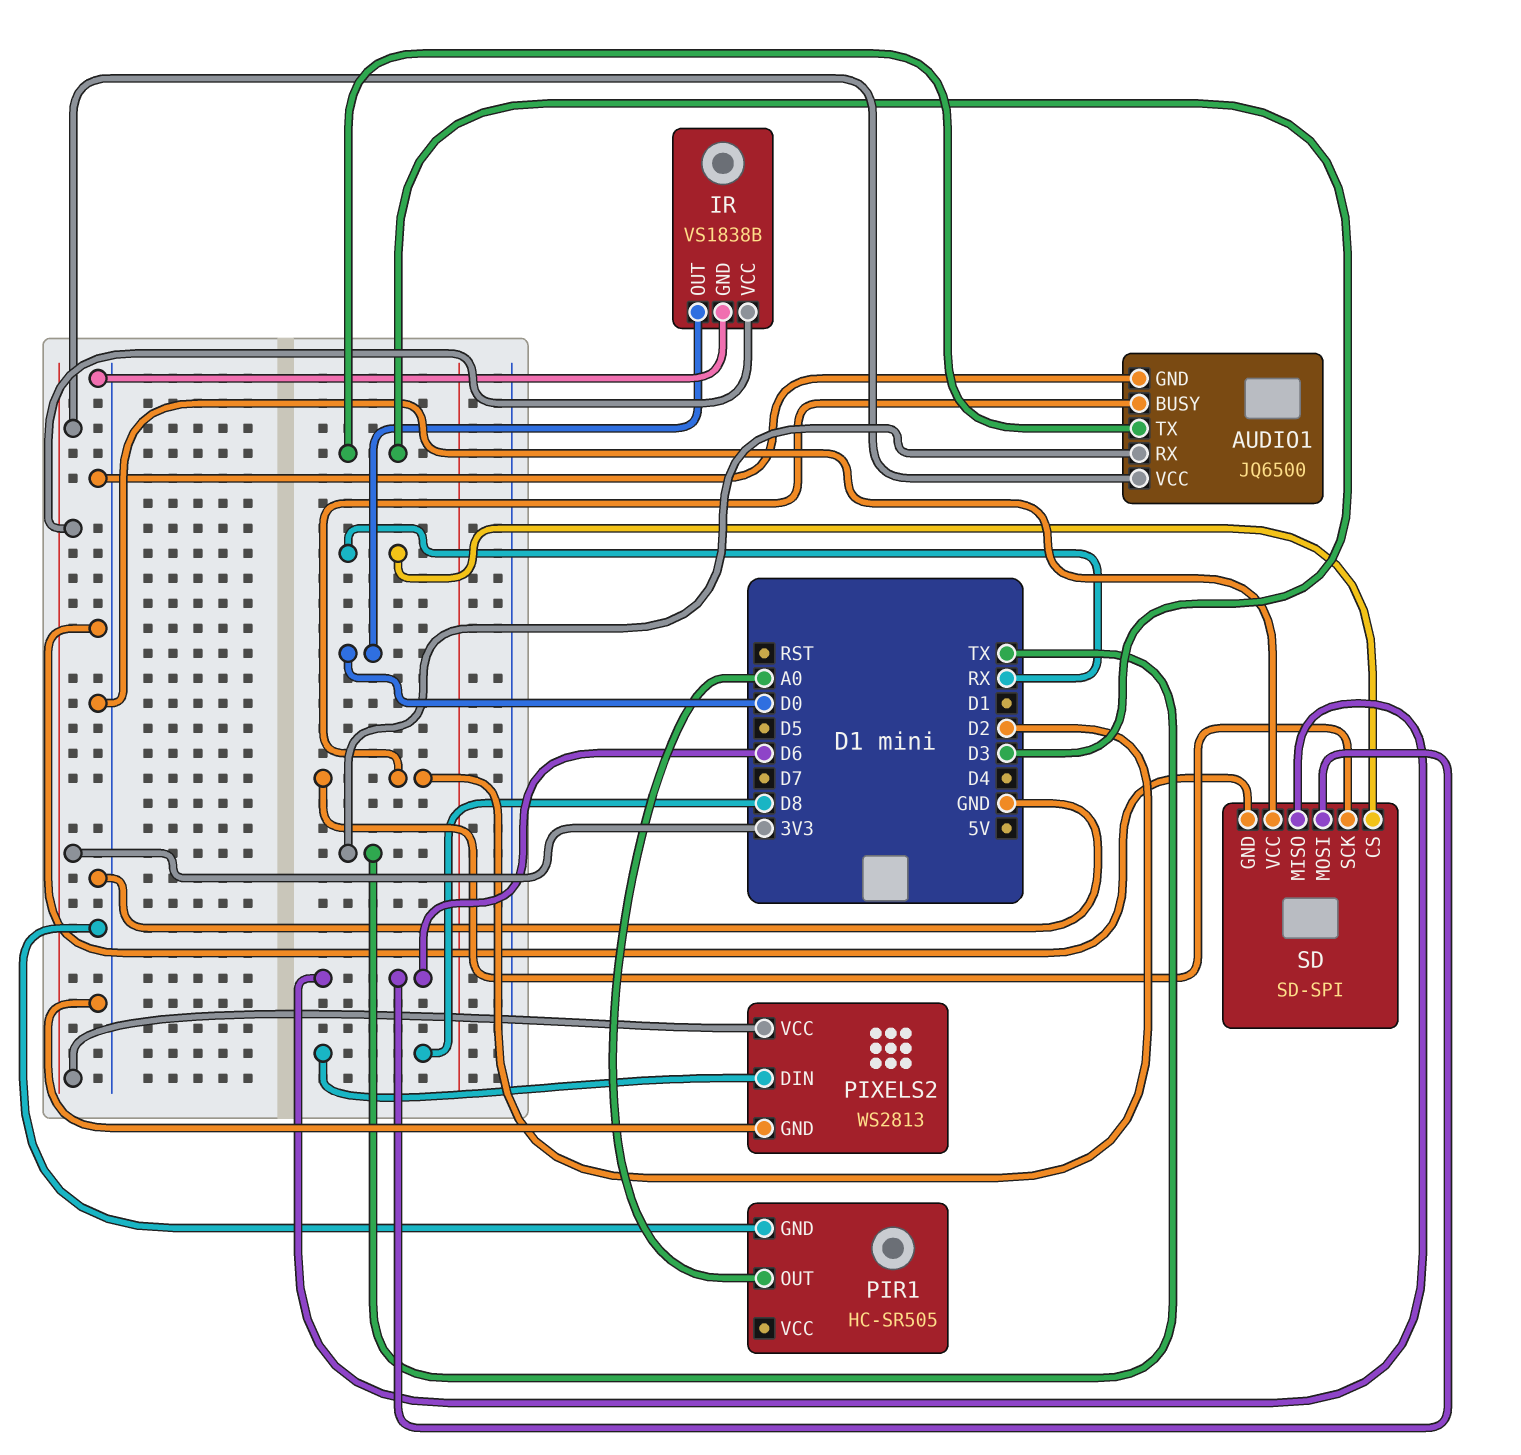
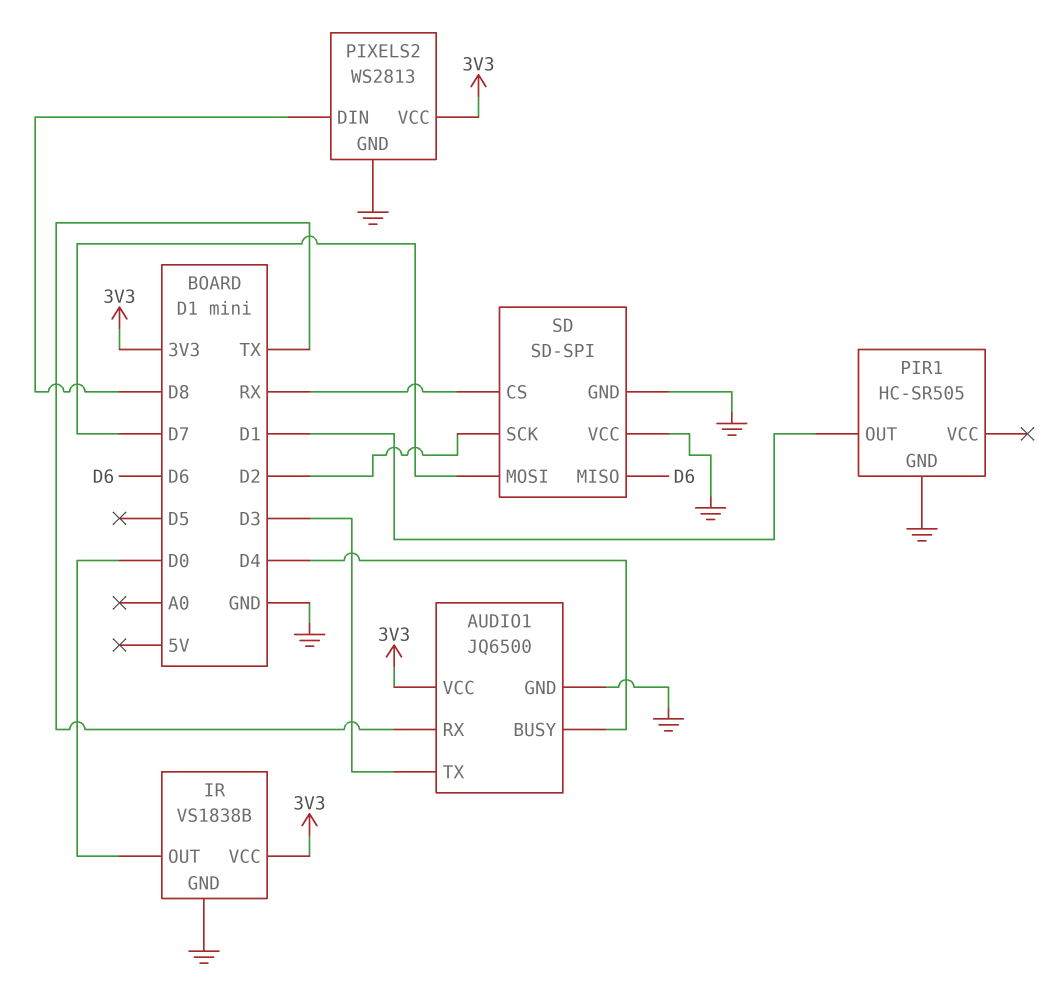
AUDIO1 pin BUSY: D2 -> D4
PIR1 pin OUT: A0 -> D1
SD pin MOSI: D6 -> D7

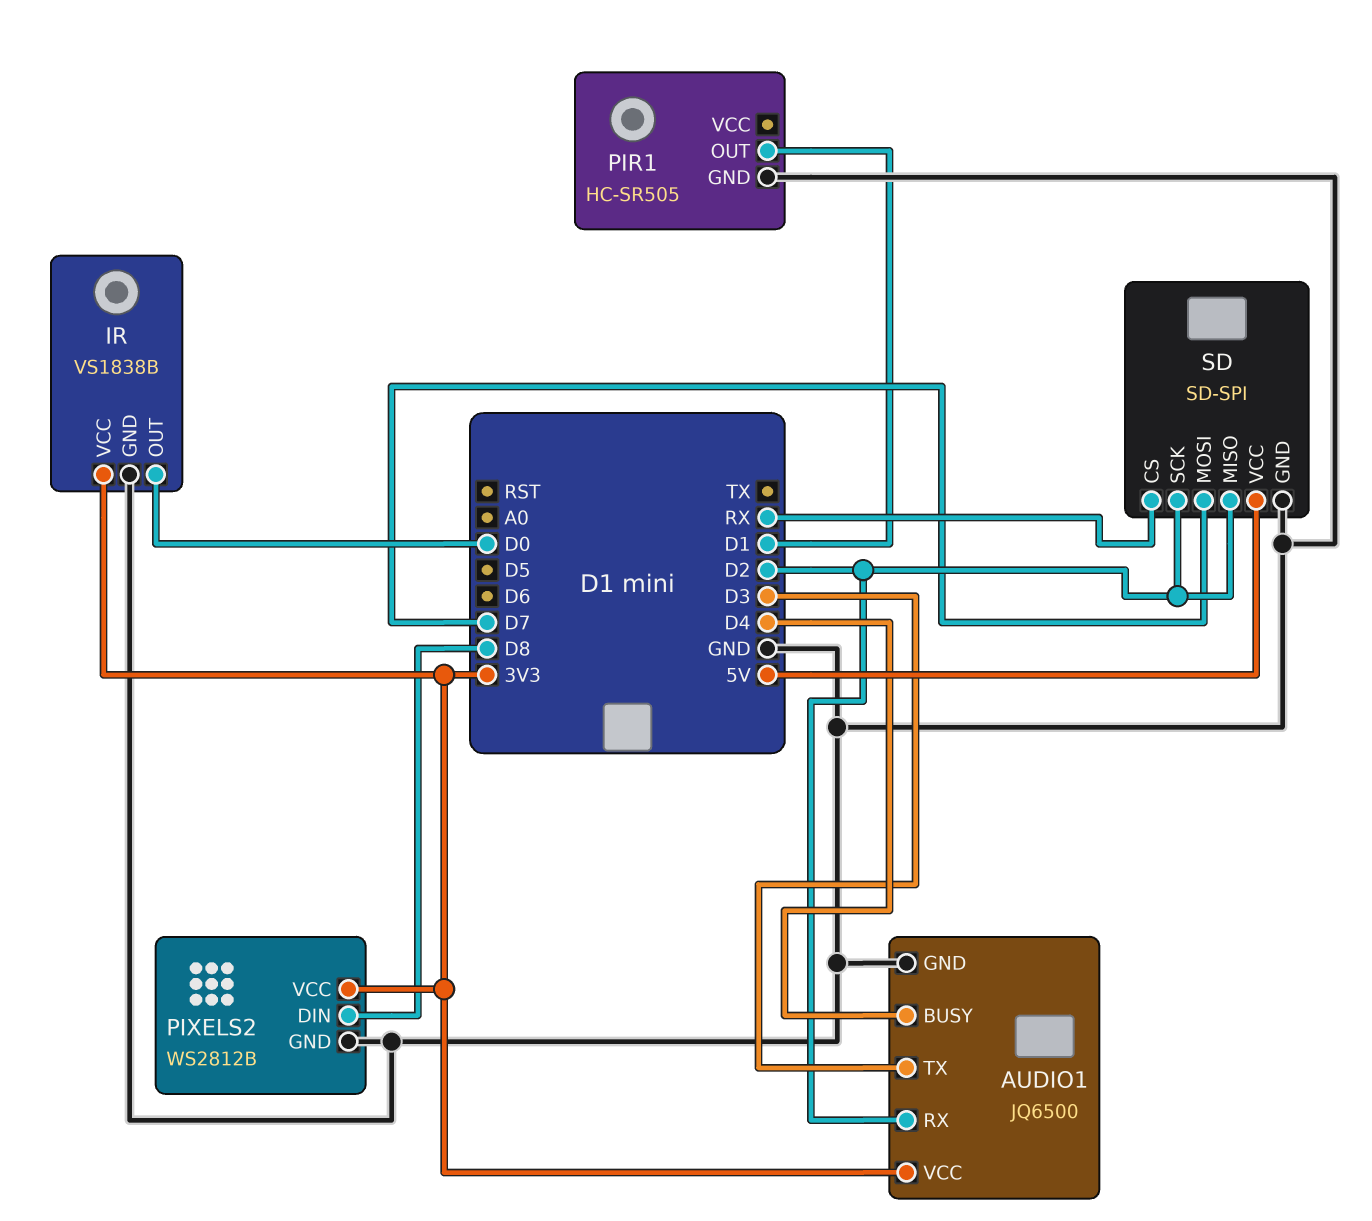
AUDIO1 pin RX: TX -> D2
PIXELS2: WS2813 -> WS2812B
SD pin MISO: D6 -> D2
SD pin VCC: GND -> 5V

